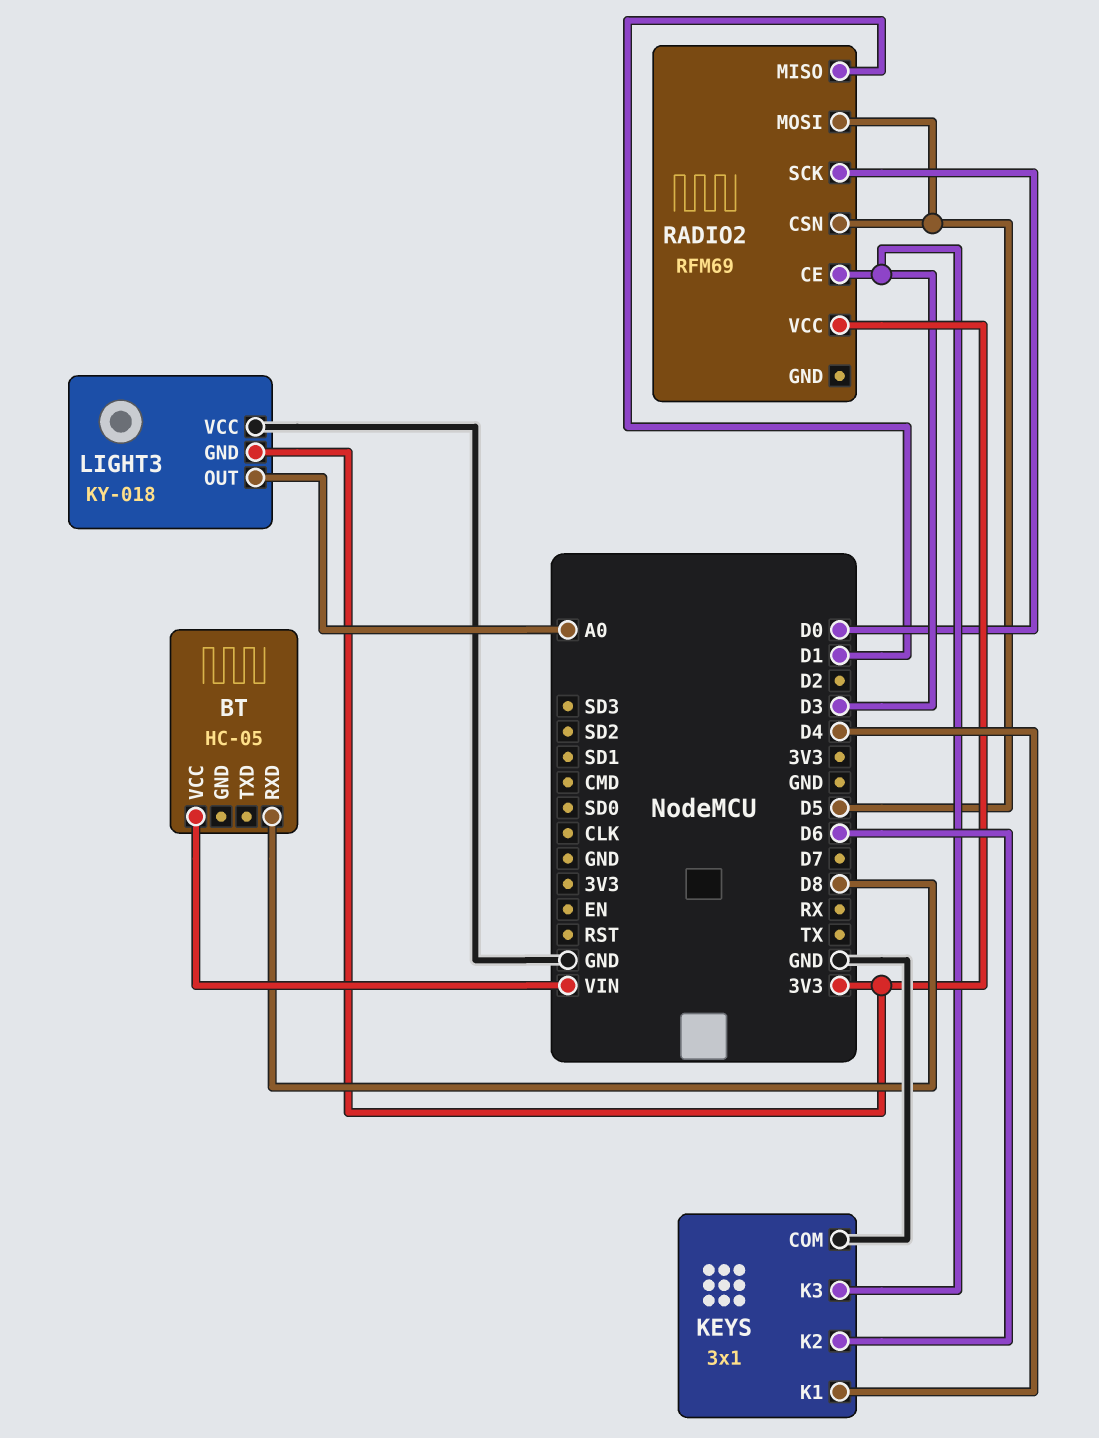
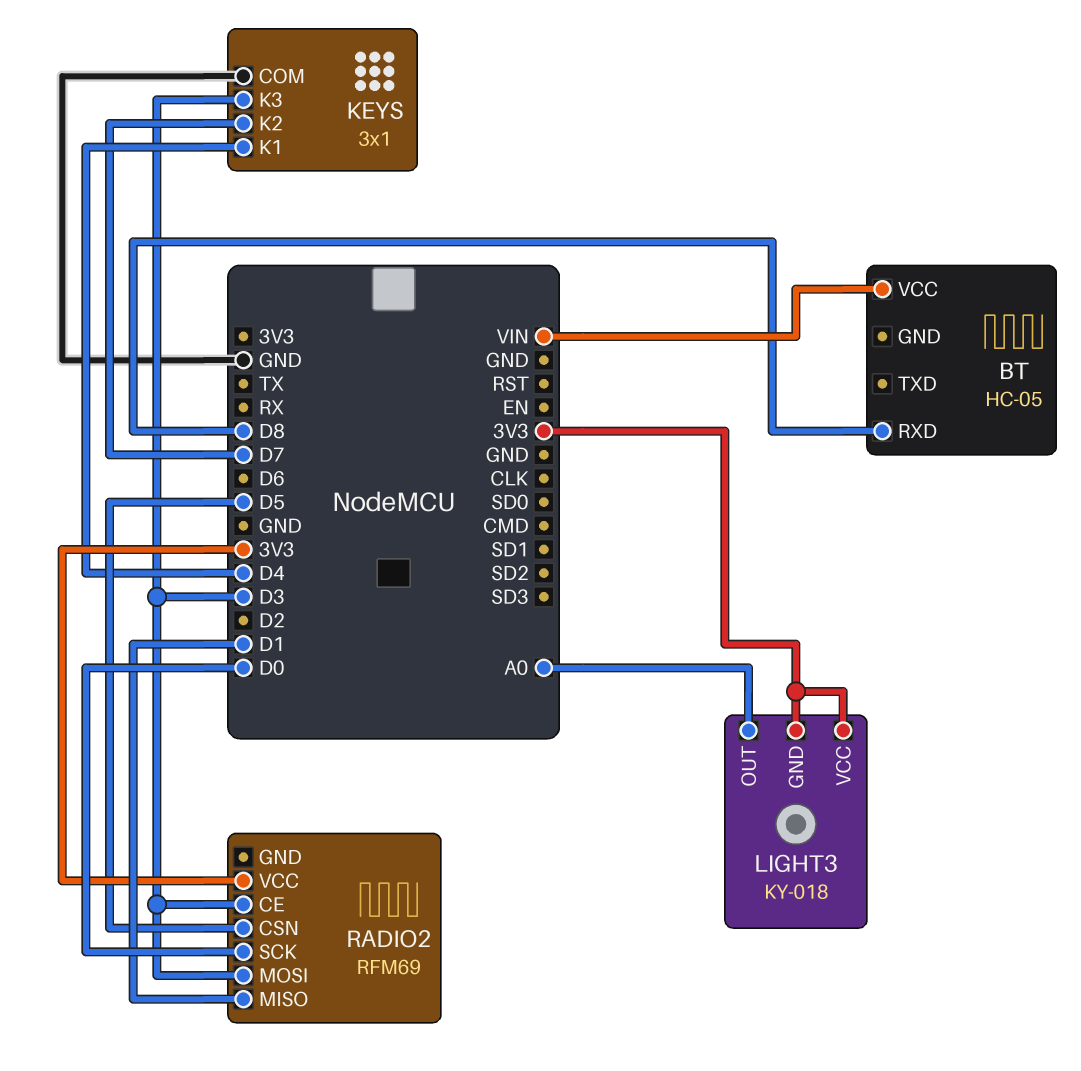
KEYS pin K2: D6 -> D7
LIGHT3 pin VCC: GND -> 3V3
RADIO2 pin MOSI: D5 -> D3

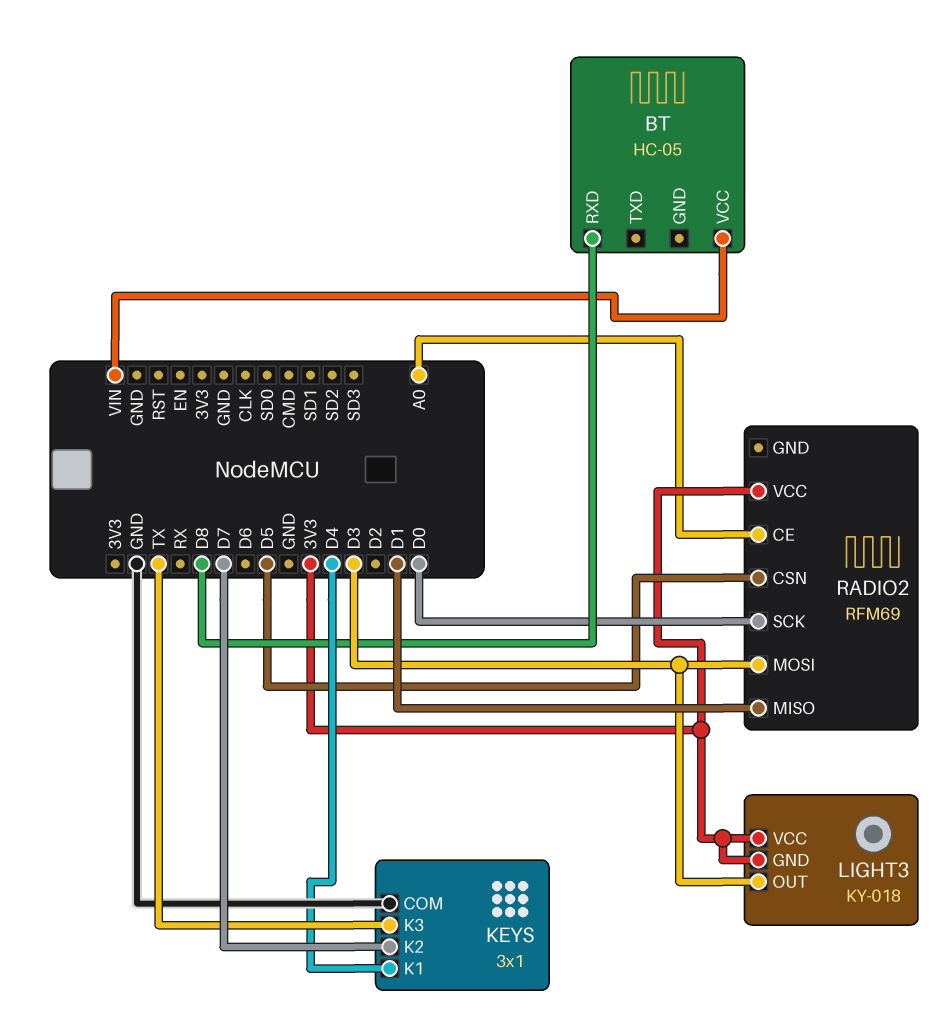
KEYS pin K3: D3 -> TX
LIGHT3 pin OUT: A0 -> D3
RADIO2 pin CE: D3 -> A0

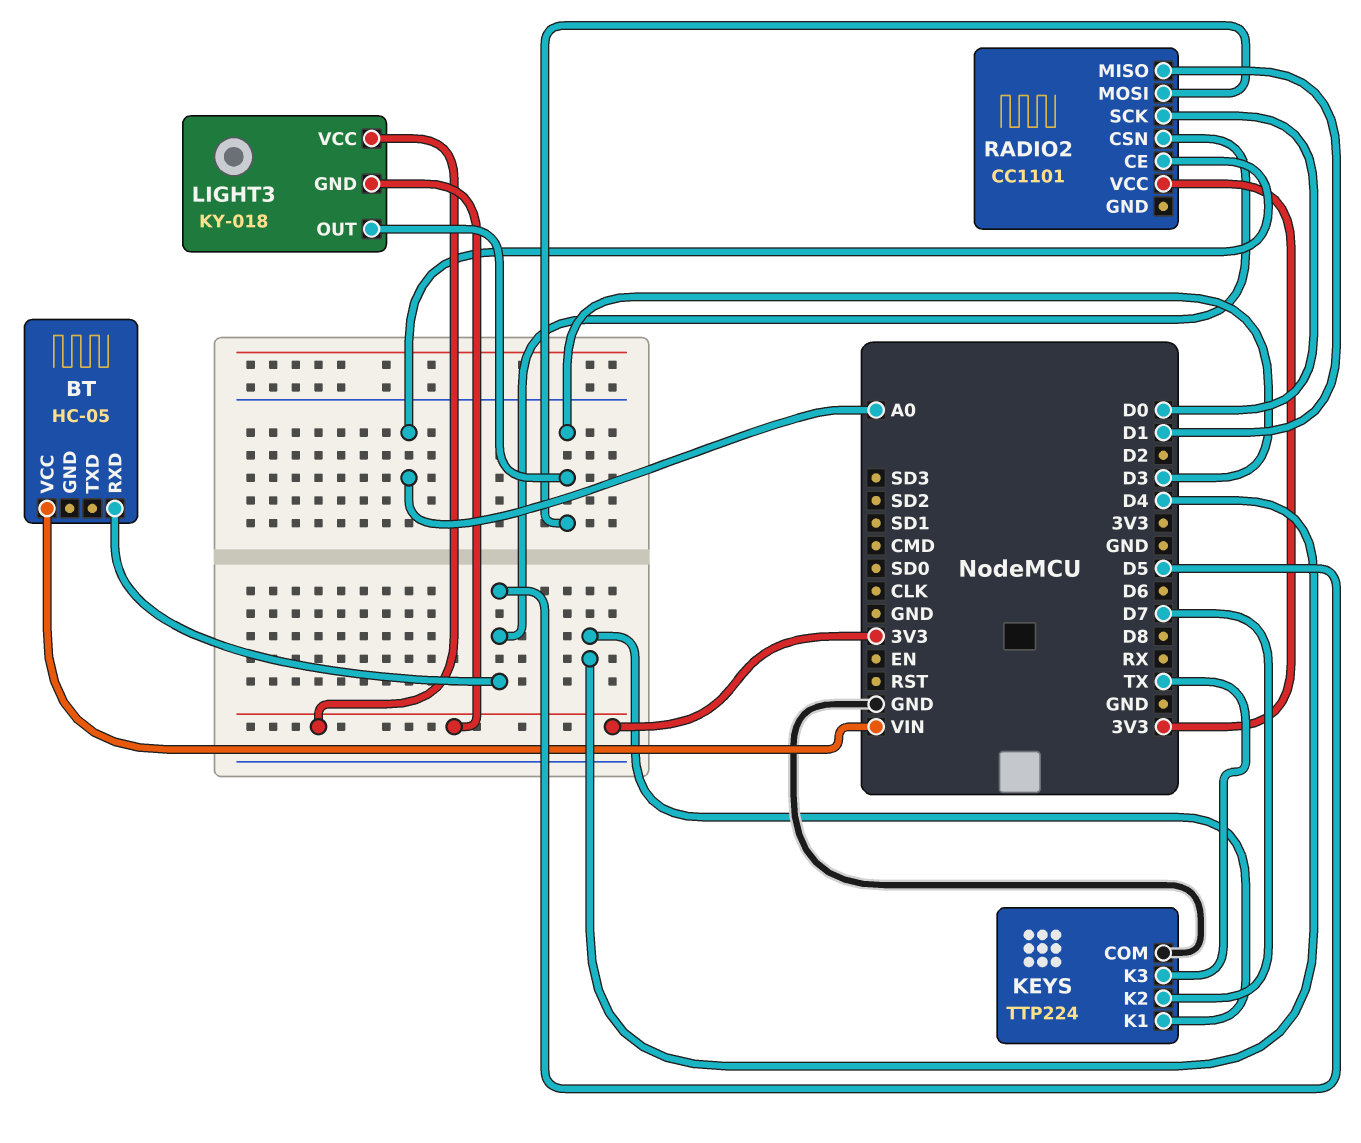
BT pin RXD: D8 -> D5
KEYS: 3x1 -> TTP224
RADIO2: RFM69 -> CC1101

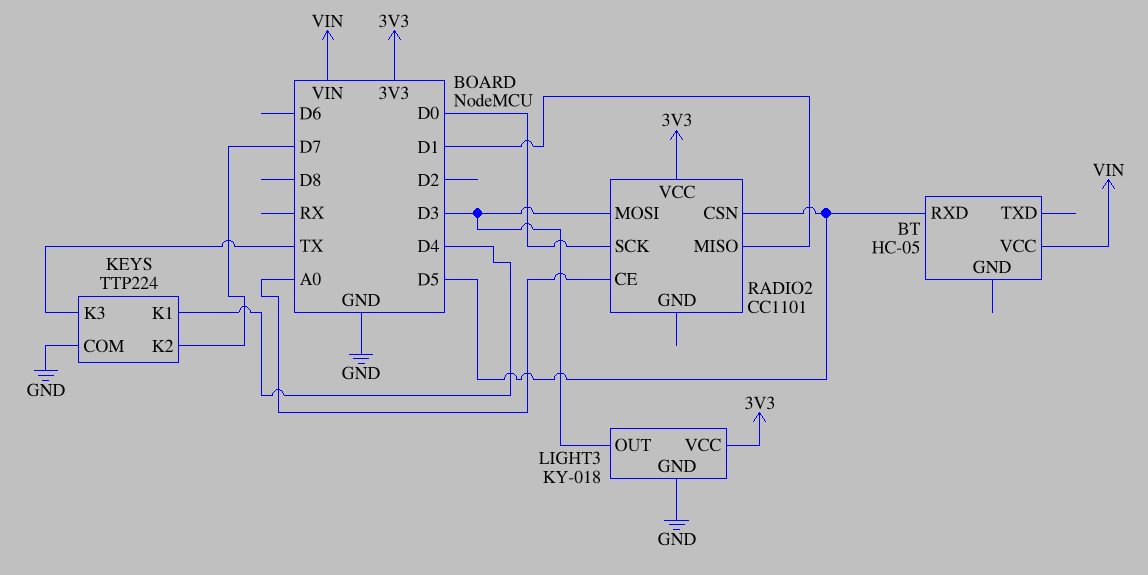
LIGHT3 pin GND: 3V3 -> GND

